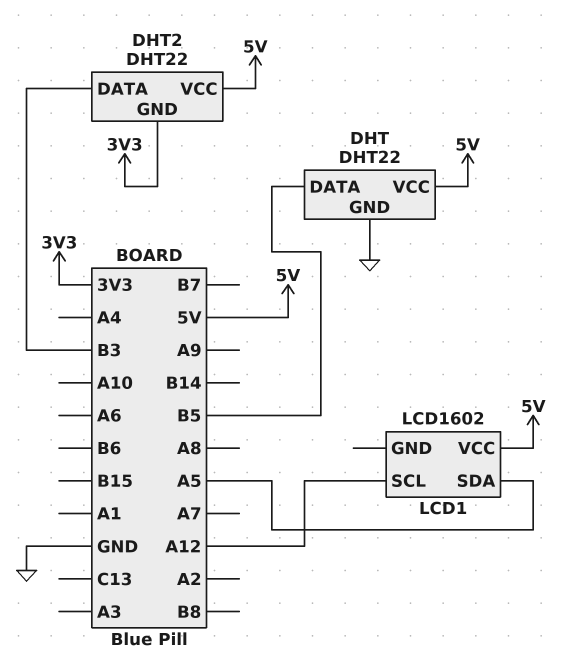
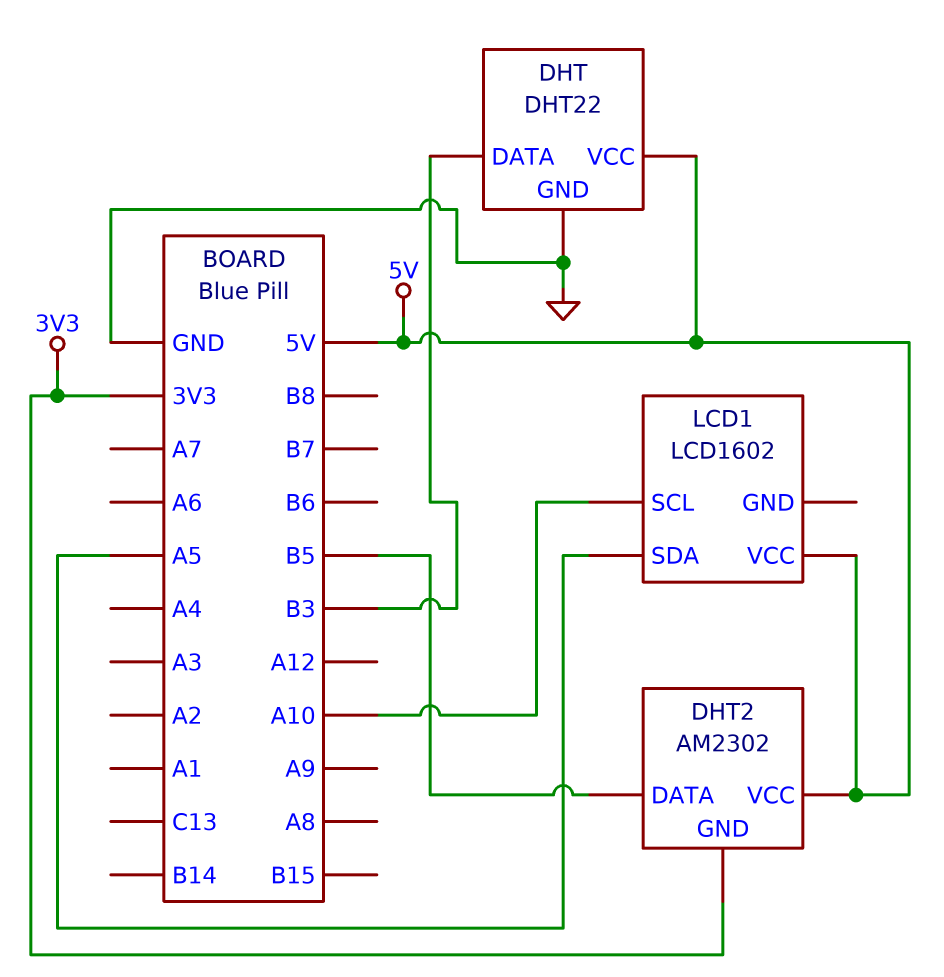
DHT pin DATA: B5 -> B3
DHT2: DHT22 -> AM2302
DHT2 pin DATA: B3 -> B5
LCD1 pin SCL: A12 -> A10

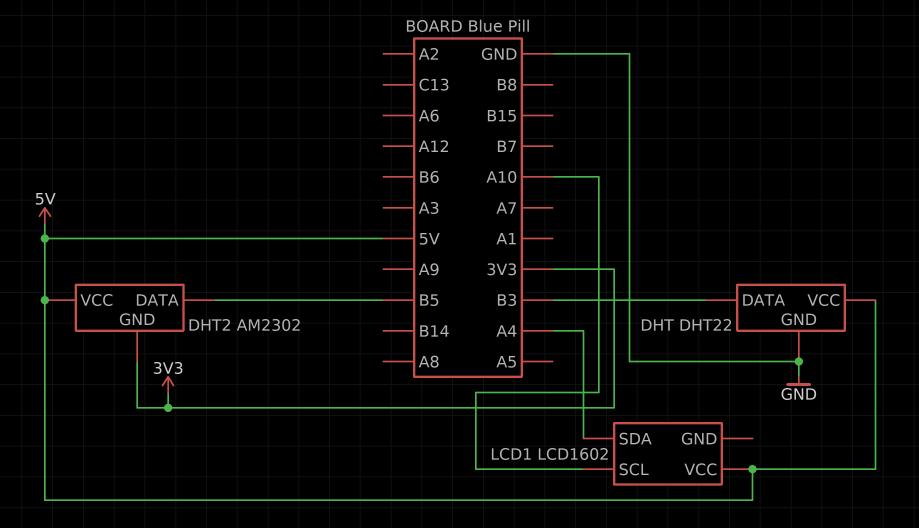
LCD1 pin SDA: A5 -> A4

